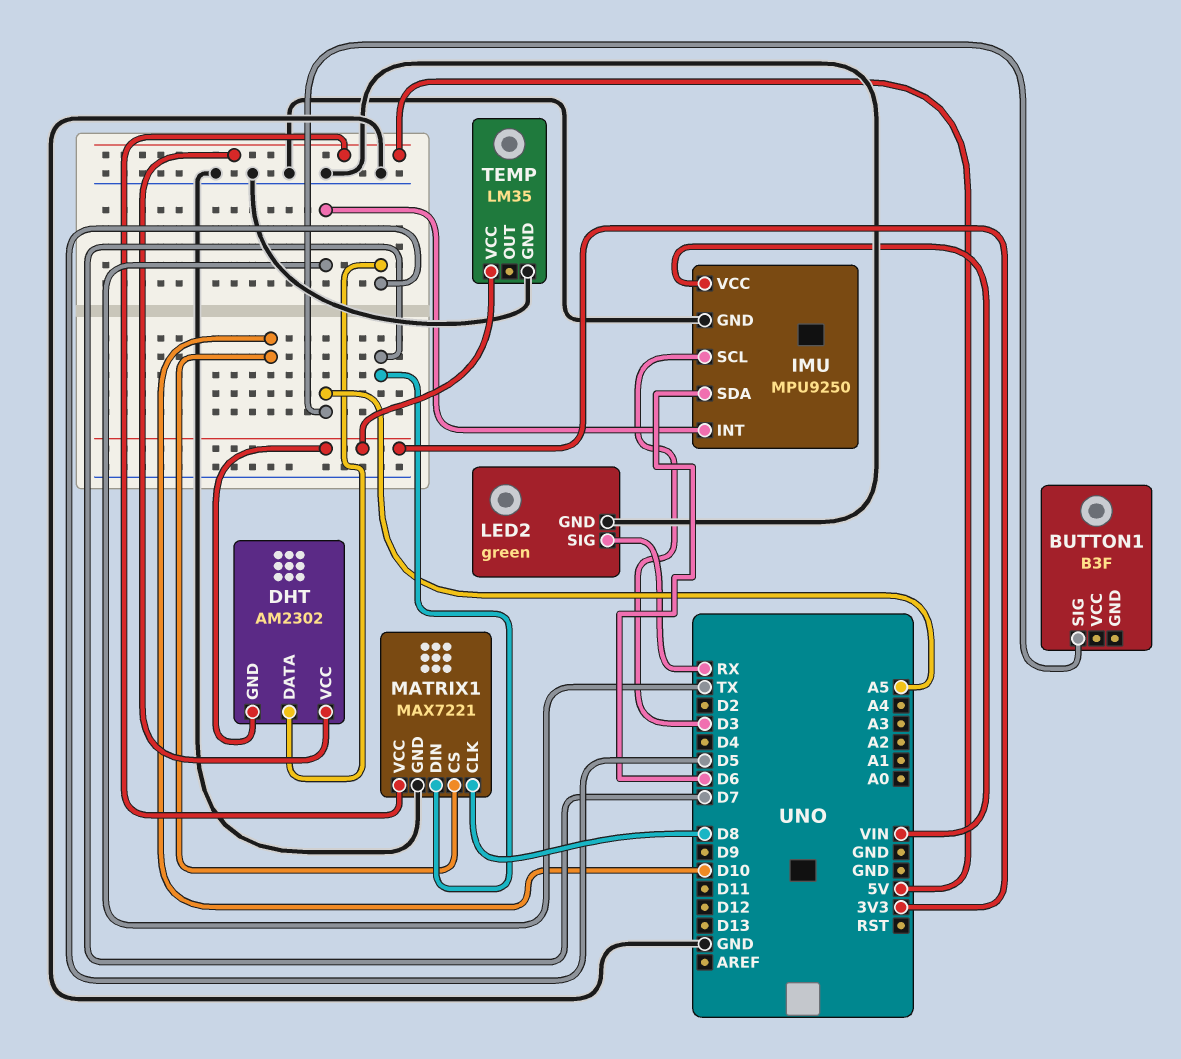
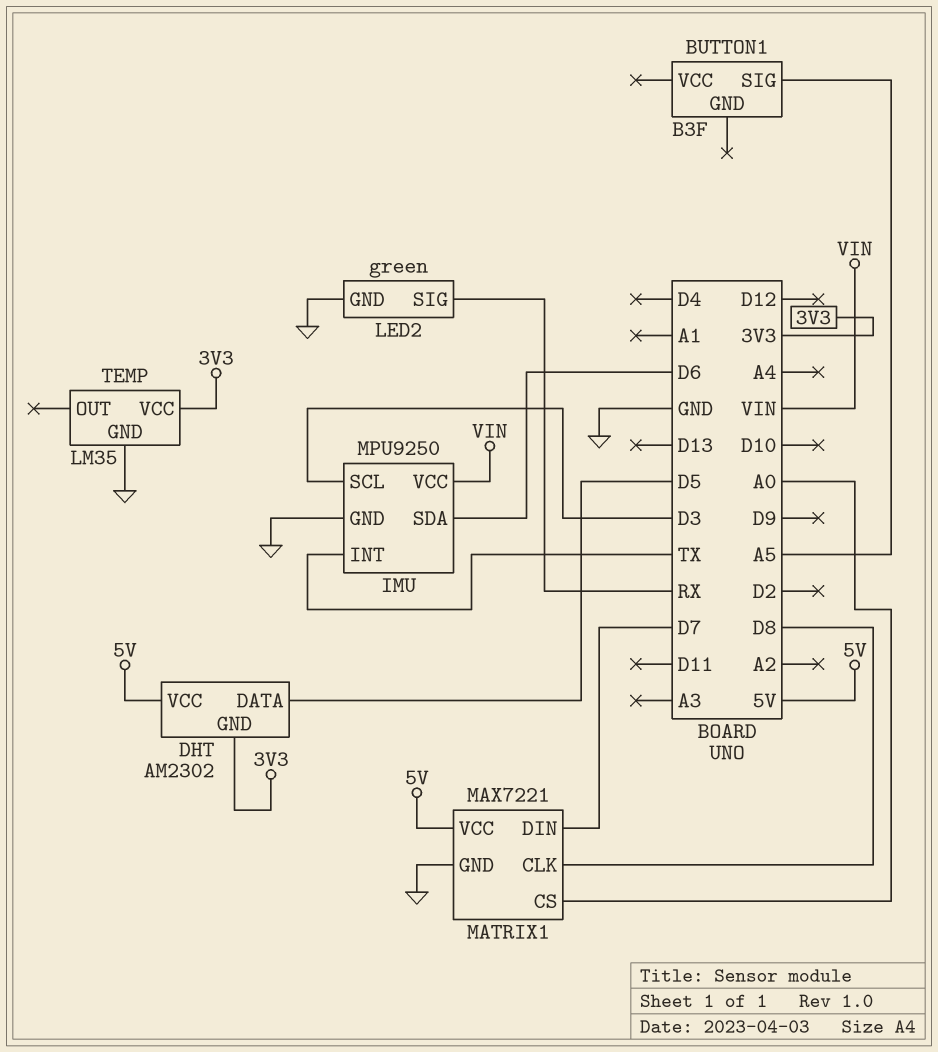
MATRIX1 pin CS: D10 -> A0

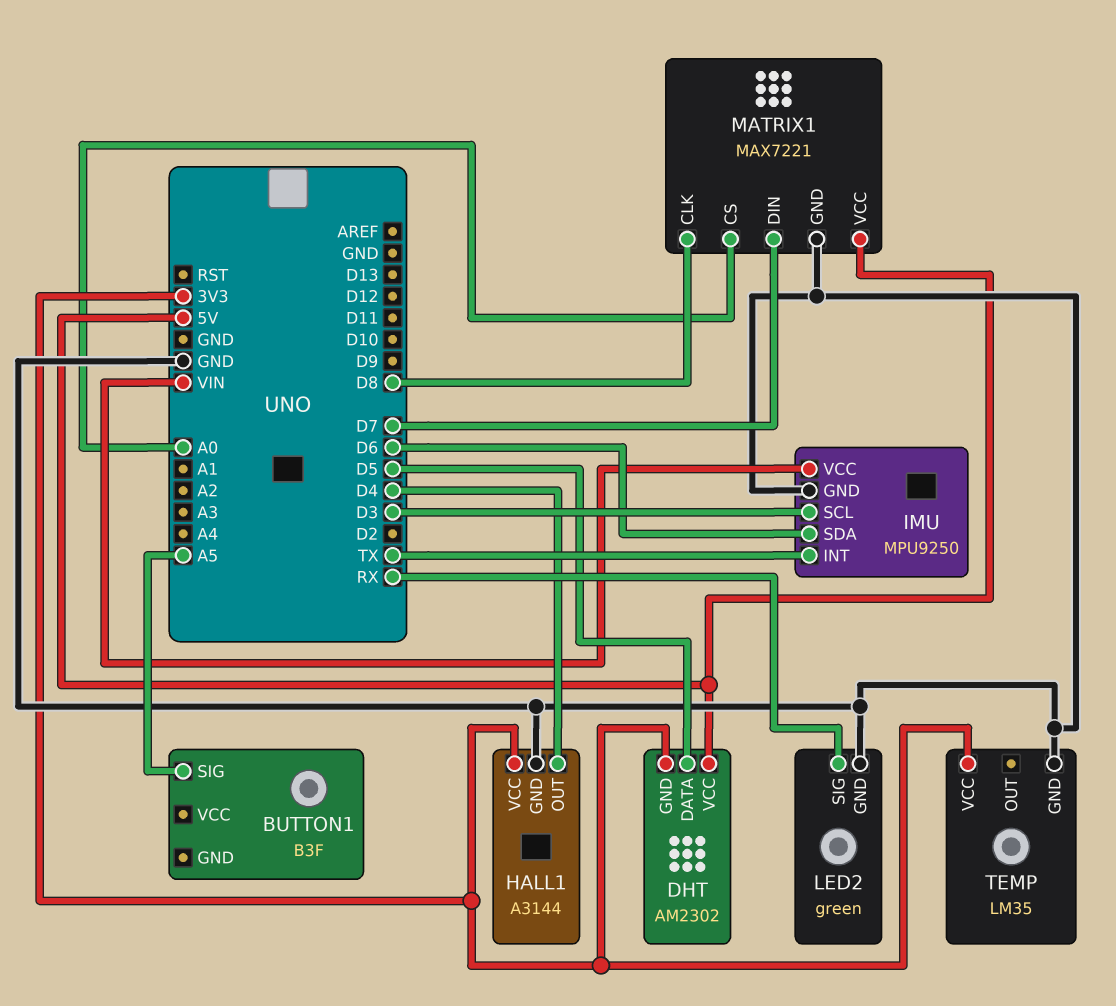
HALL1: none -> A3144
HALL1 pin GND: none -> GND
HALL1 pin OUT: none -> D4
HALL1 pin VCC: none -> 3V3

